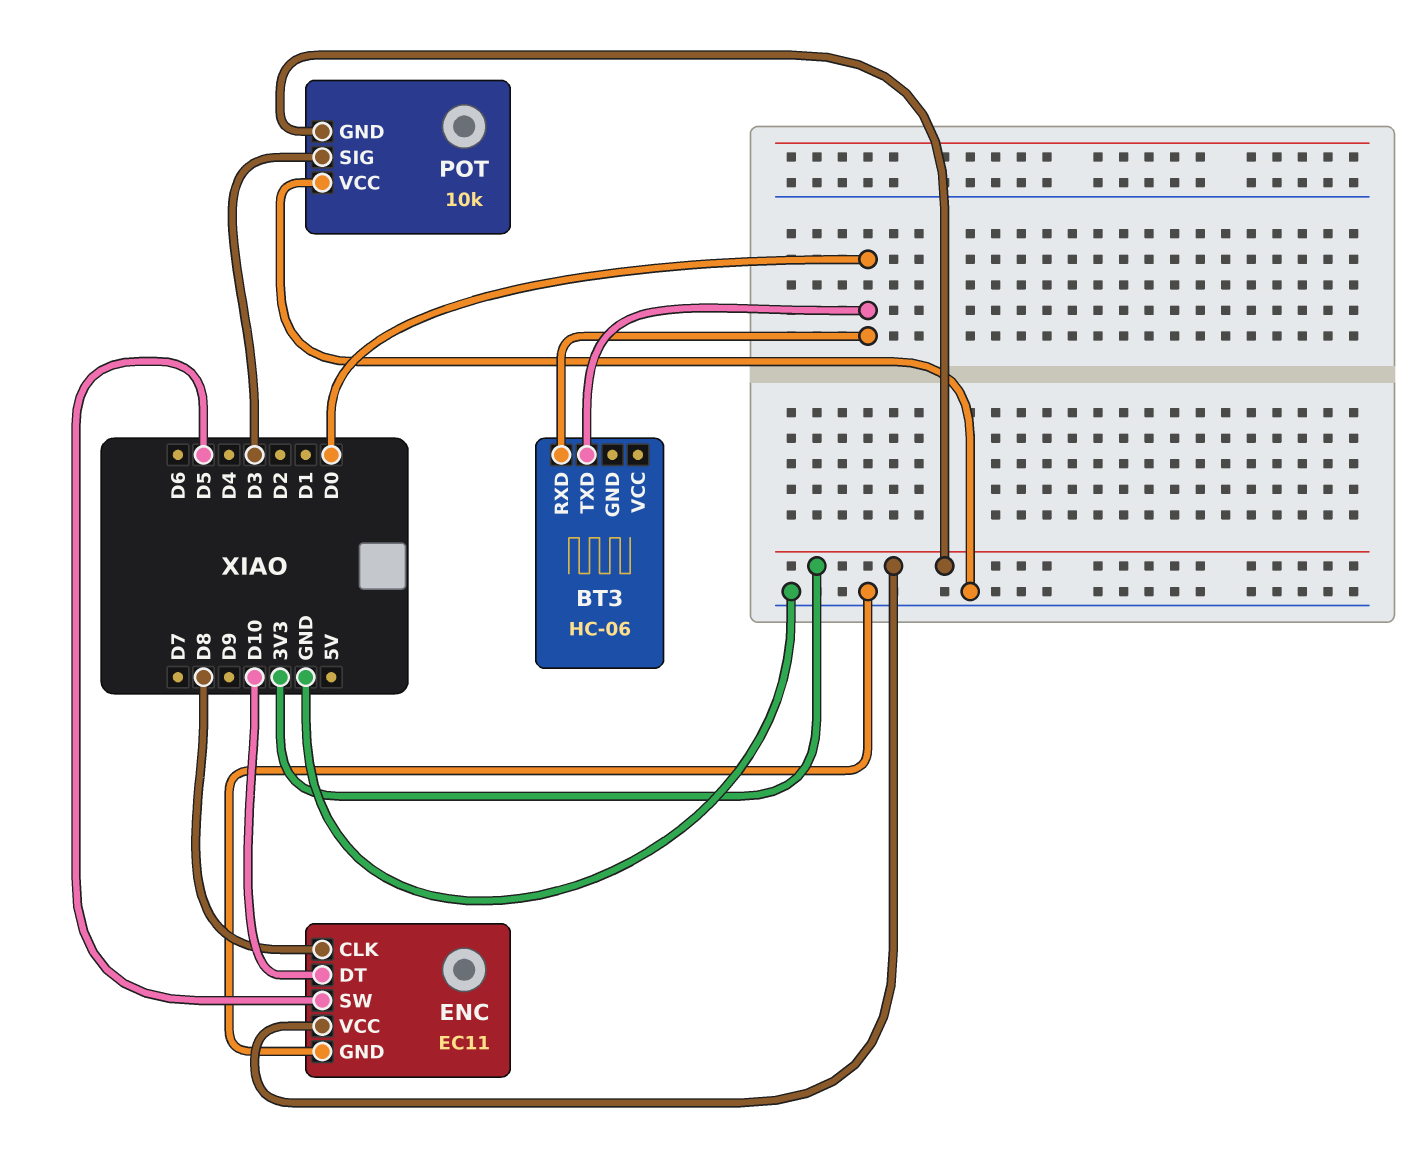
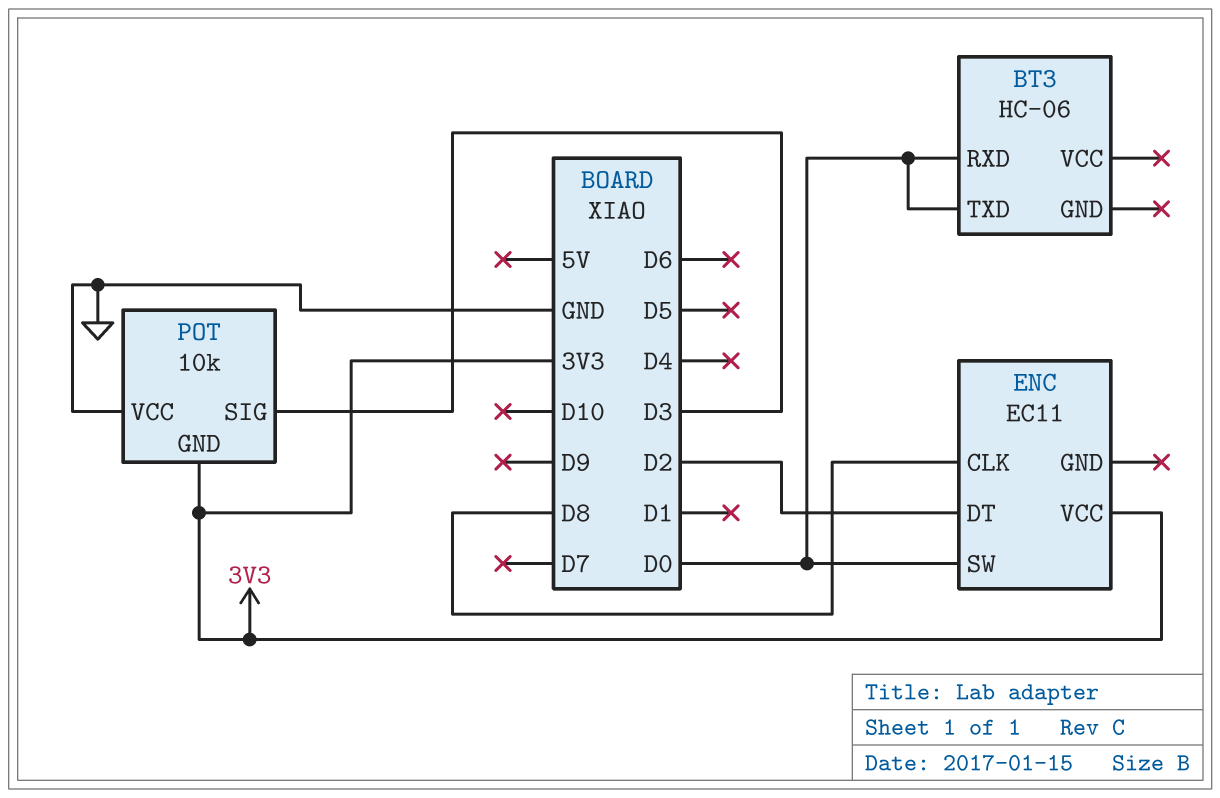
ENC pin DT: D10 -> D2
ENC pin GND: GND -> none
ENC pin SW: D5 -> D0

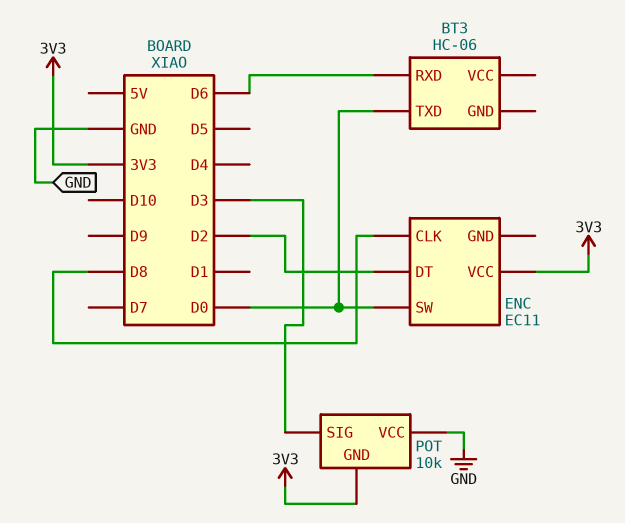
BT3 pin RXD: D0 -> D6

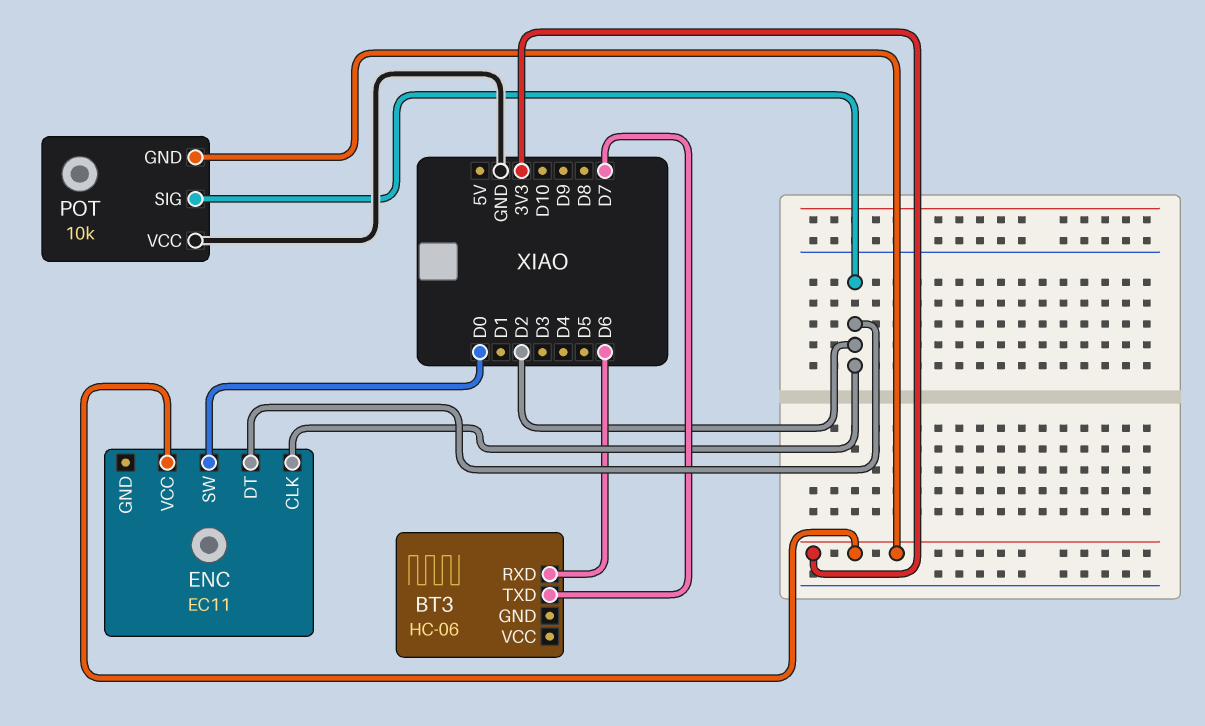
BT3 pin TXD: D0 -> D7
ENC pin CLK: D8 -> D2
POT pin SIG: D3 -> D2

